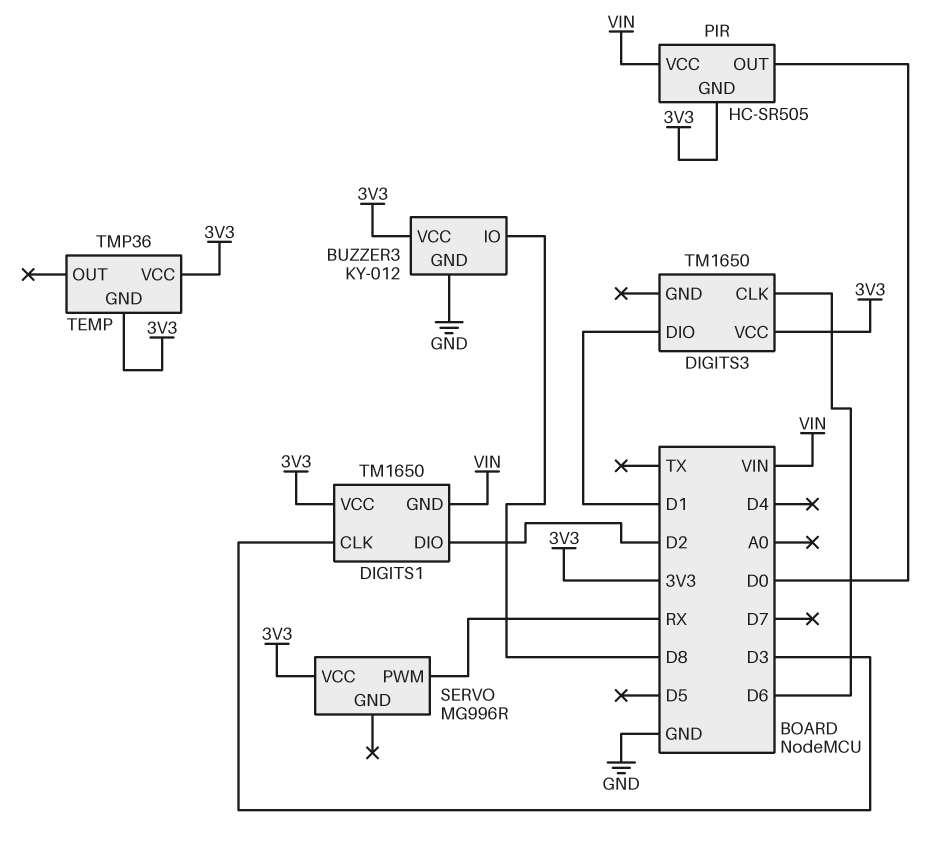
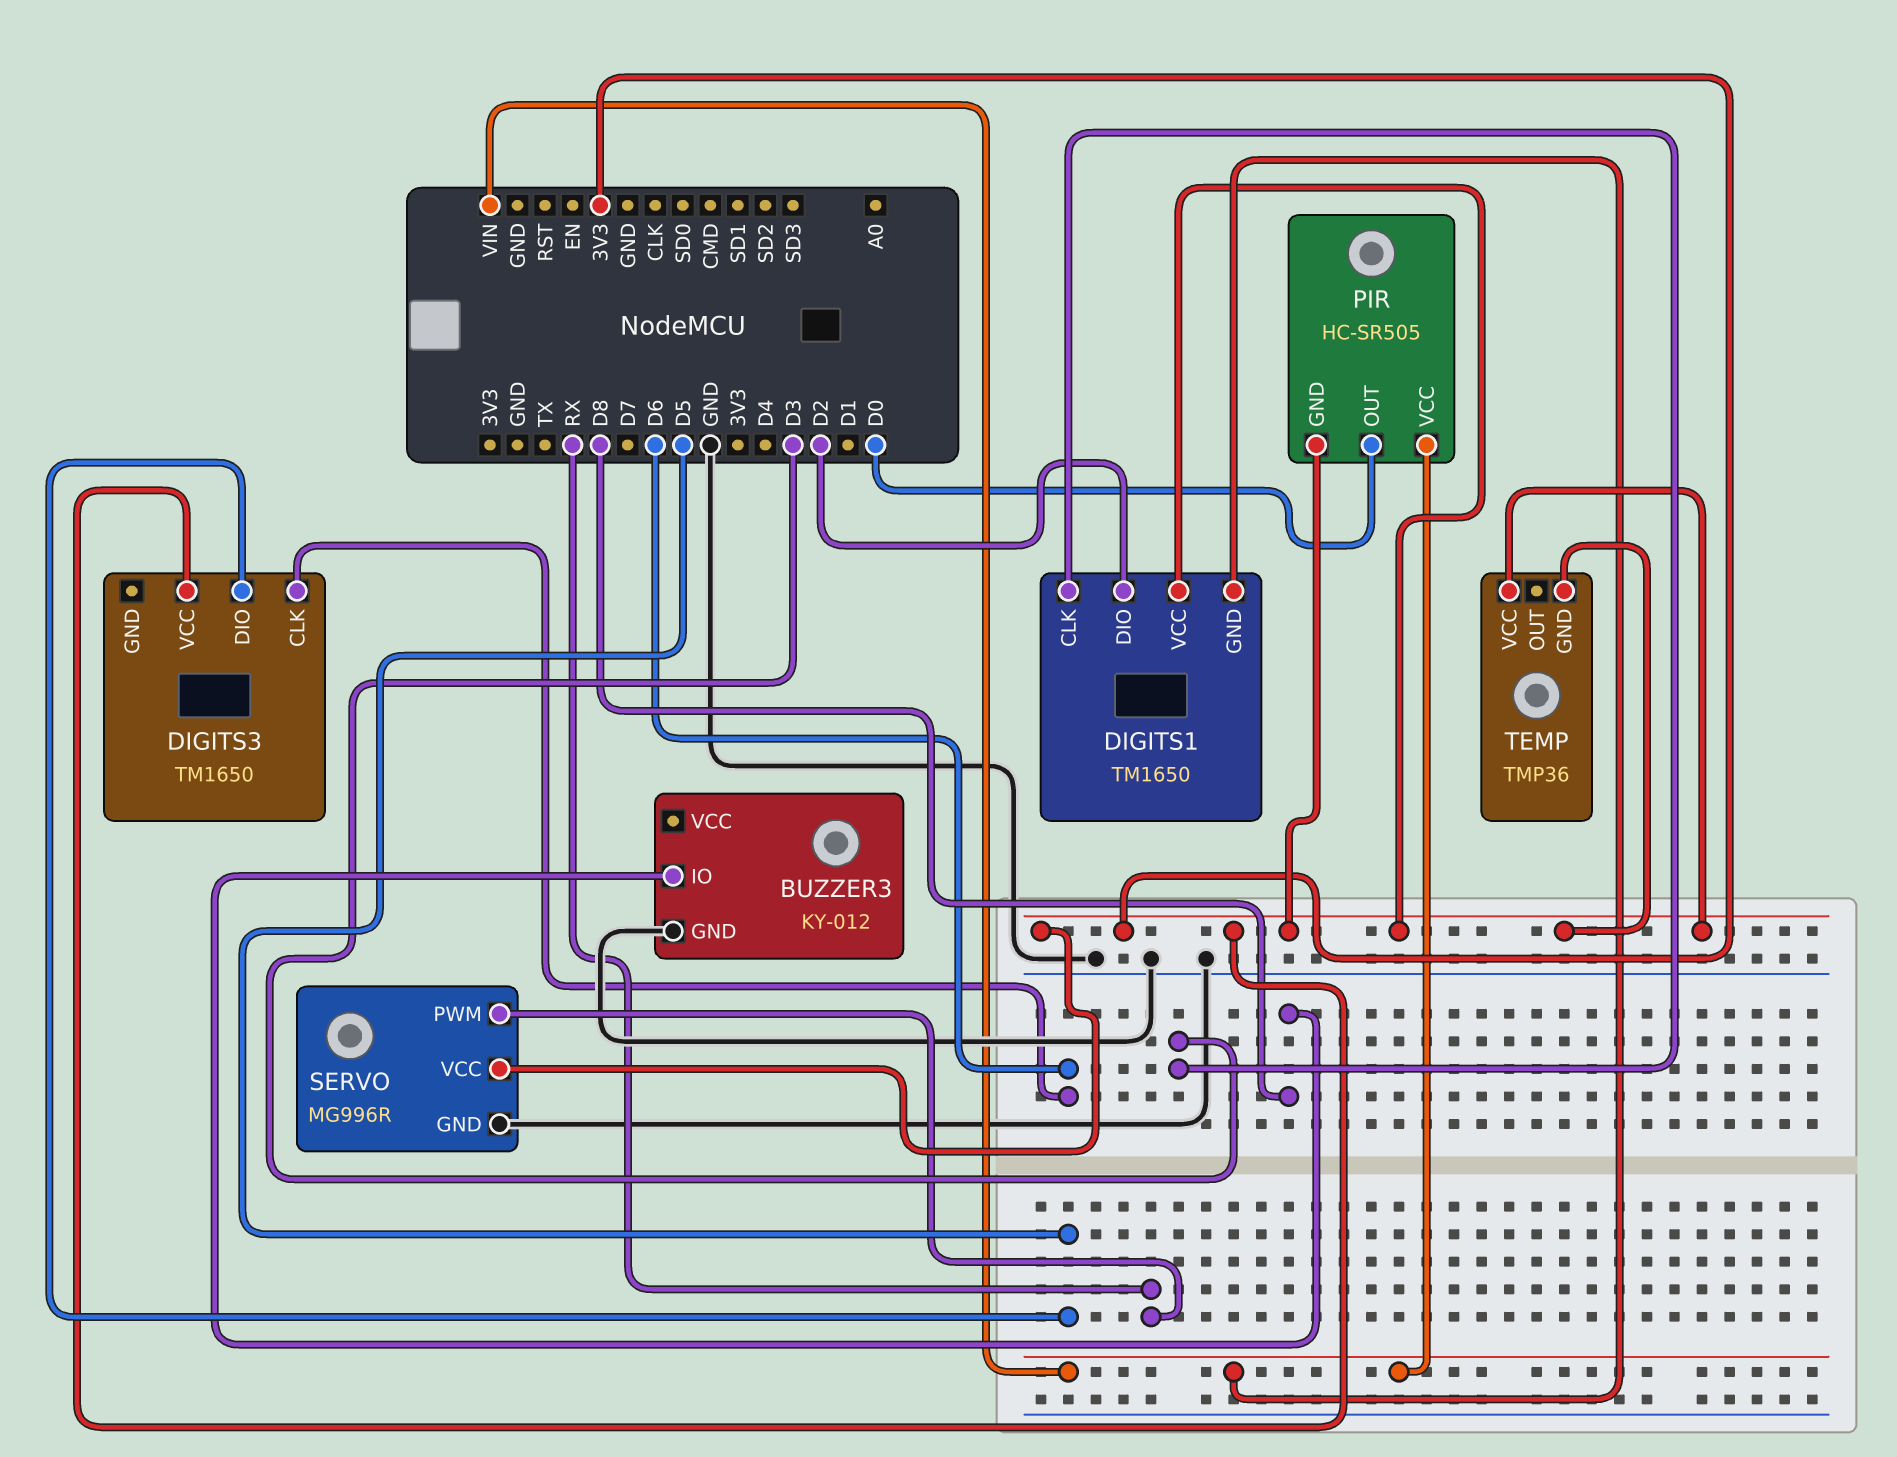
BUZZER3 pin VCC: 3V3 -> none
DIGITS3 pin DIO: D1 -> D5
SERVO pin GND: none -> GND

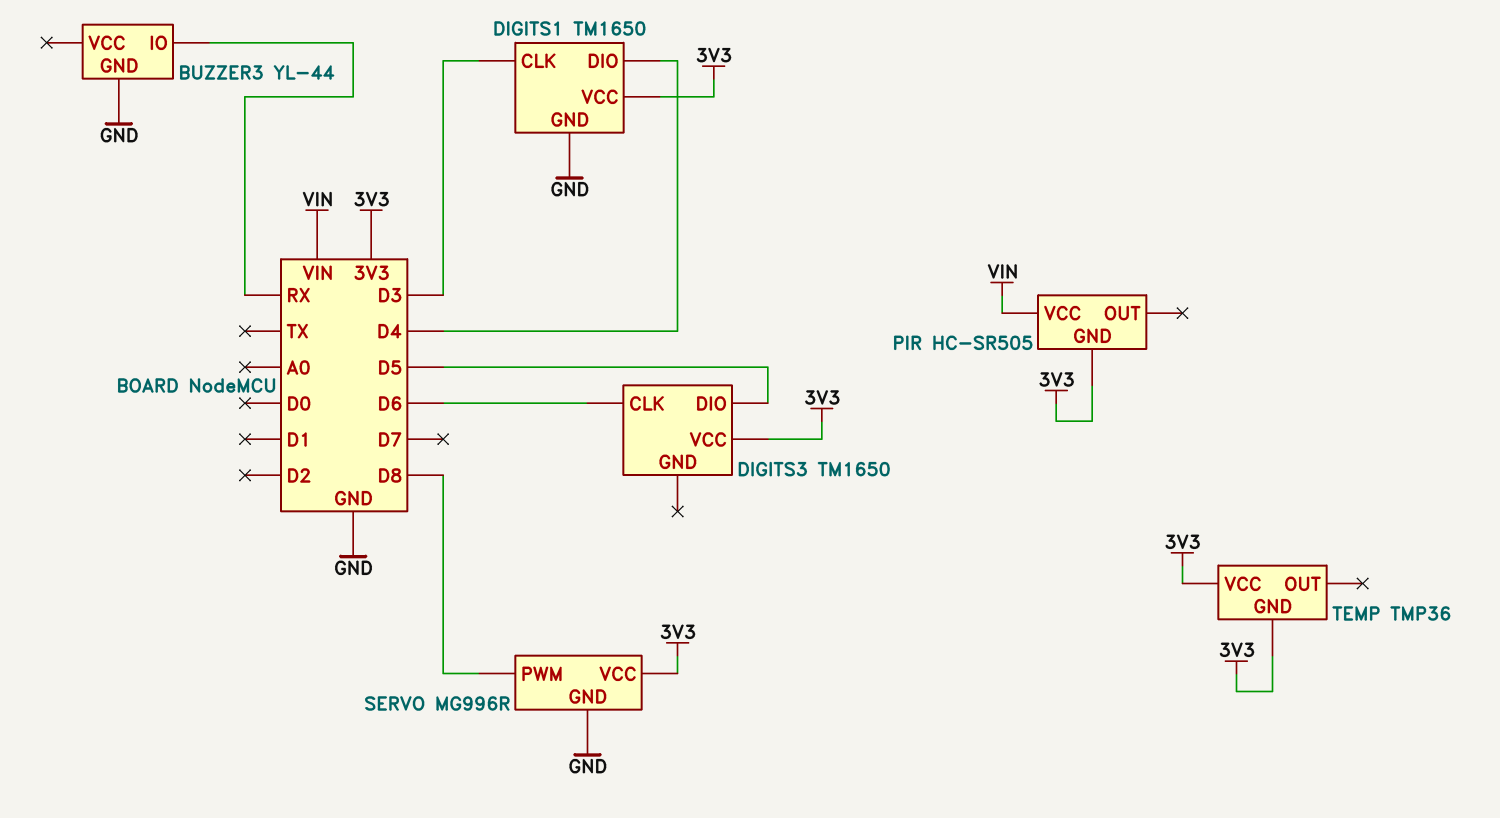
BUZZER3: KY-012 -> YL-44
BUZZER3 pin IO: D8 -> RX
DIGITS1 pin DIO: D2 -> D4
DIGITS1 pin GND: VIN -> GND
PIR pin OUT: D0 -> none
SERVO pin PWM: RX -> D8

